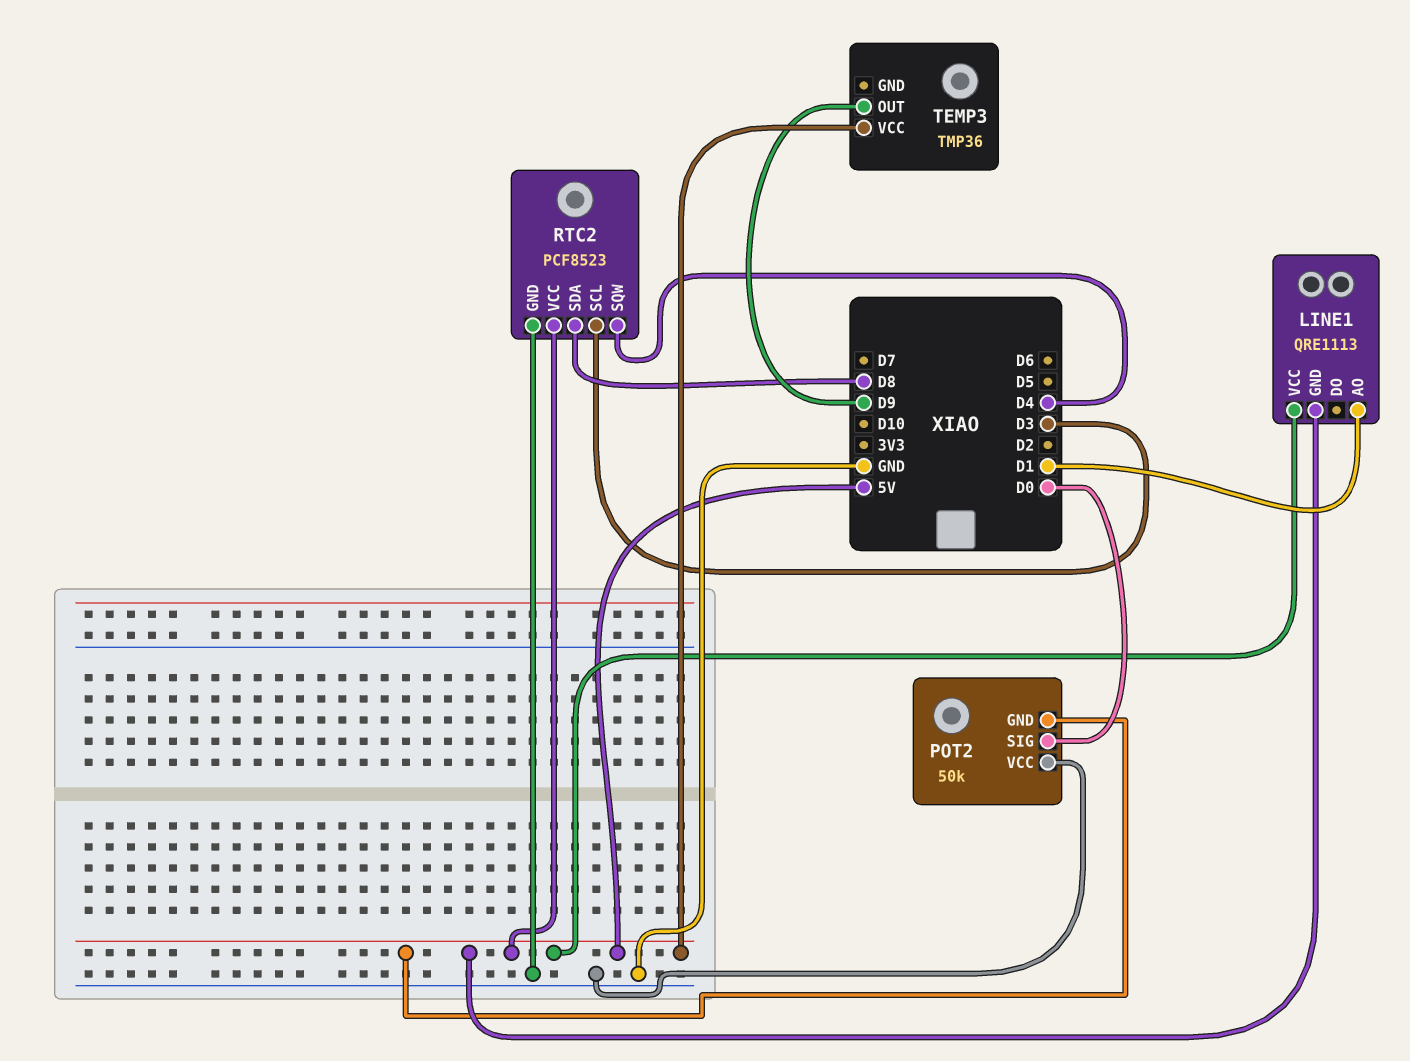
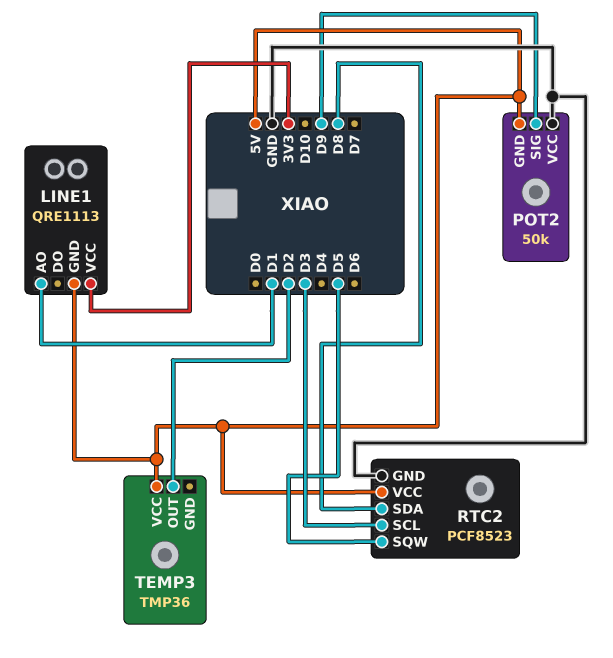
LINE1 pin VCC: 5V -> 3V3
POT2 pin SIG: D0 -> D9
RTC2 pin SQW: D4 -> D5
TEMP3 pin OUT: D9 -> D2

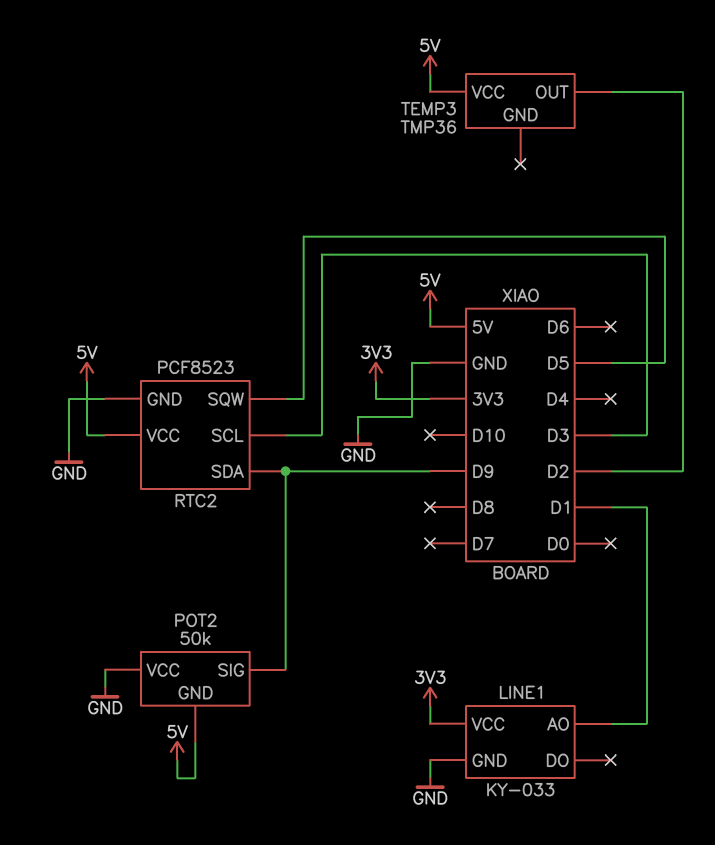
LINE1: QRE1113 -> KY-033
LINE1 pin GND: 5V -> GND
RTC2 pin SDA: D8 -> D9

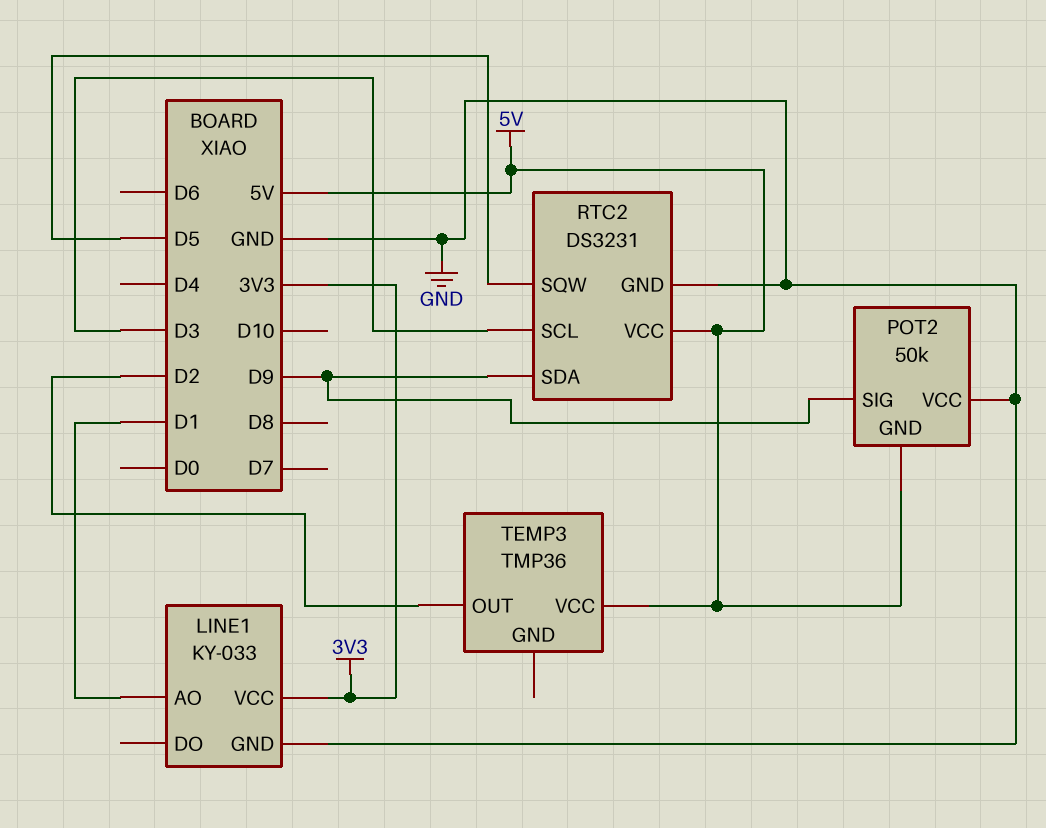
RTC2: PCF8523 -> DS3231

